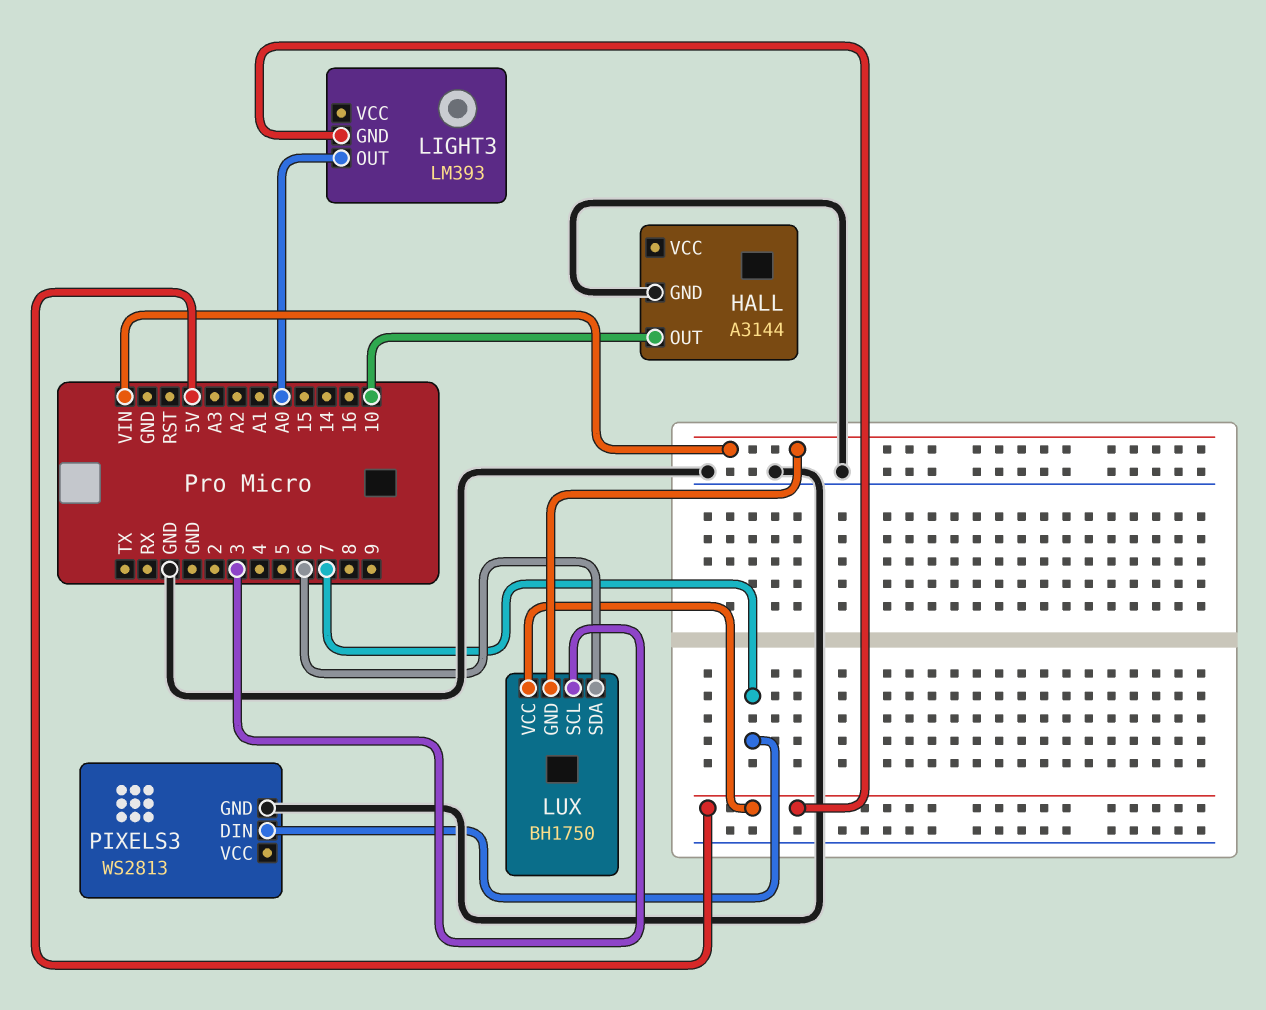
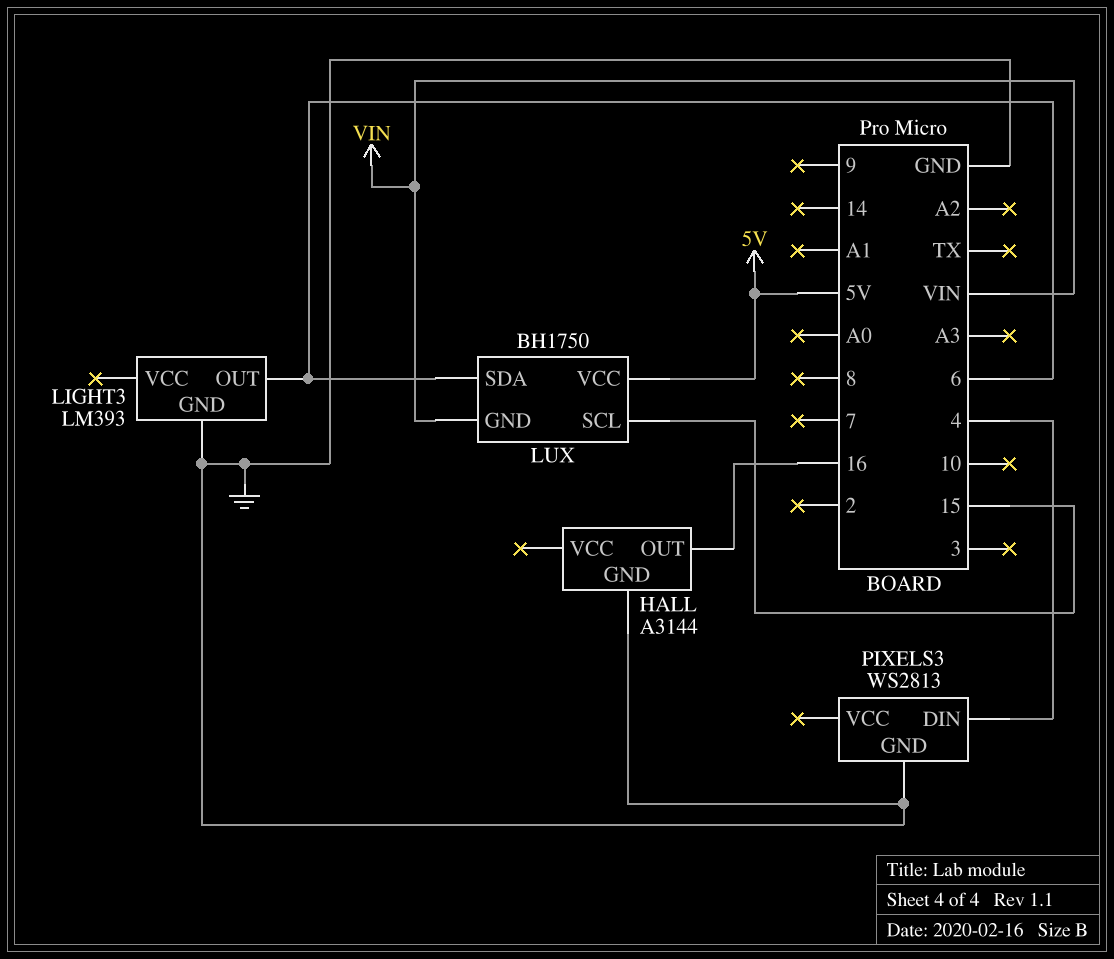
HALL pin OUT: 10 -> 16
LIGHT3 pin GND: 5V -> GND
LIGHT3 pin OUT: A0 -> 6
LUX pin SCL: 3 -> 15
PIXELS3 pin DIN: 7 -> 4

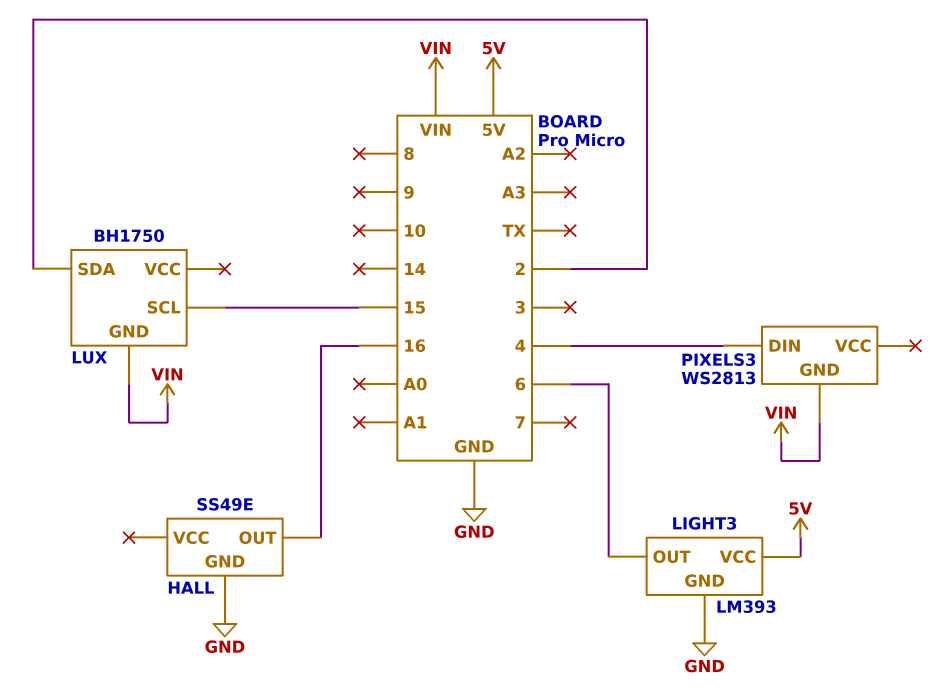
HALL: A3144 -> SS49E
LIGHT3 pin VCC: none -> 5V
LUX pin SDA: 6 -> 2
LUX pin VCC: 5V -> none
PIXELS3 pin GND: GND -> VIN

